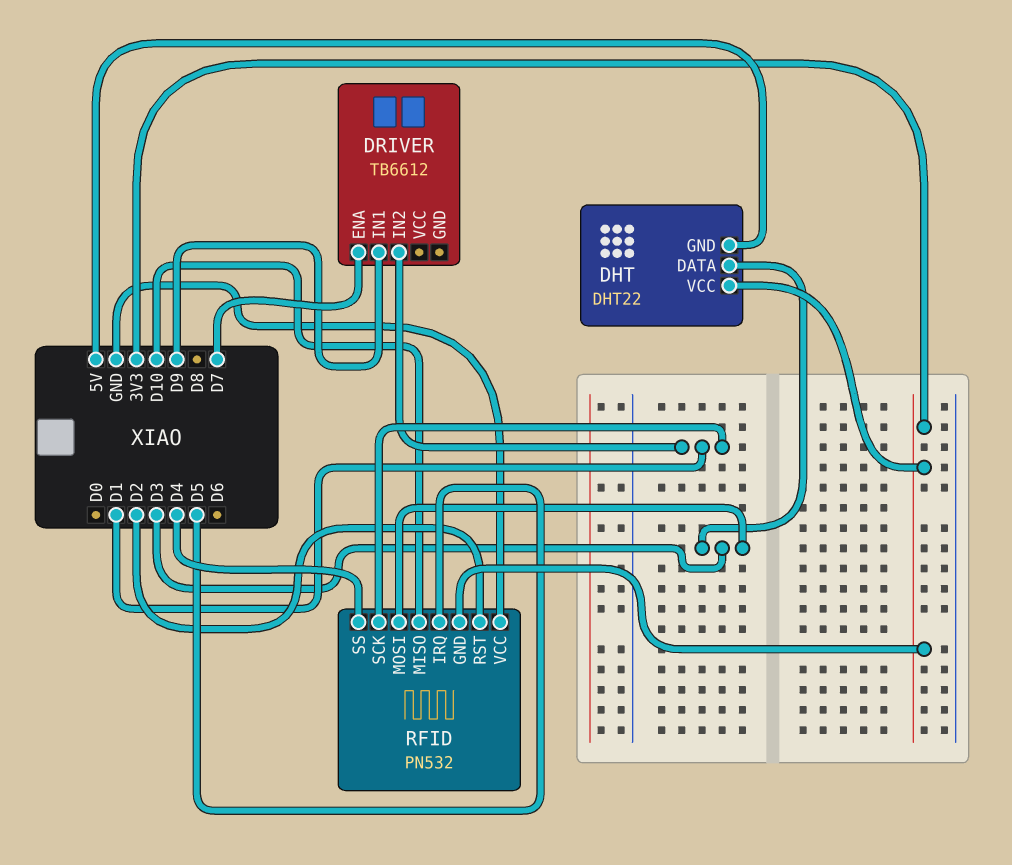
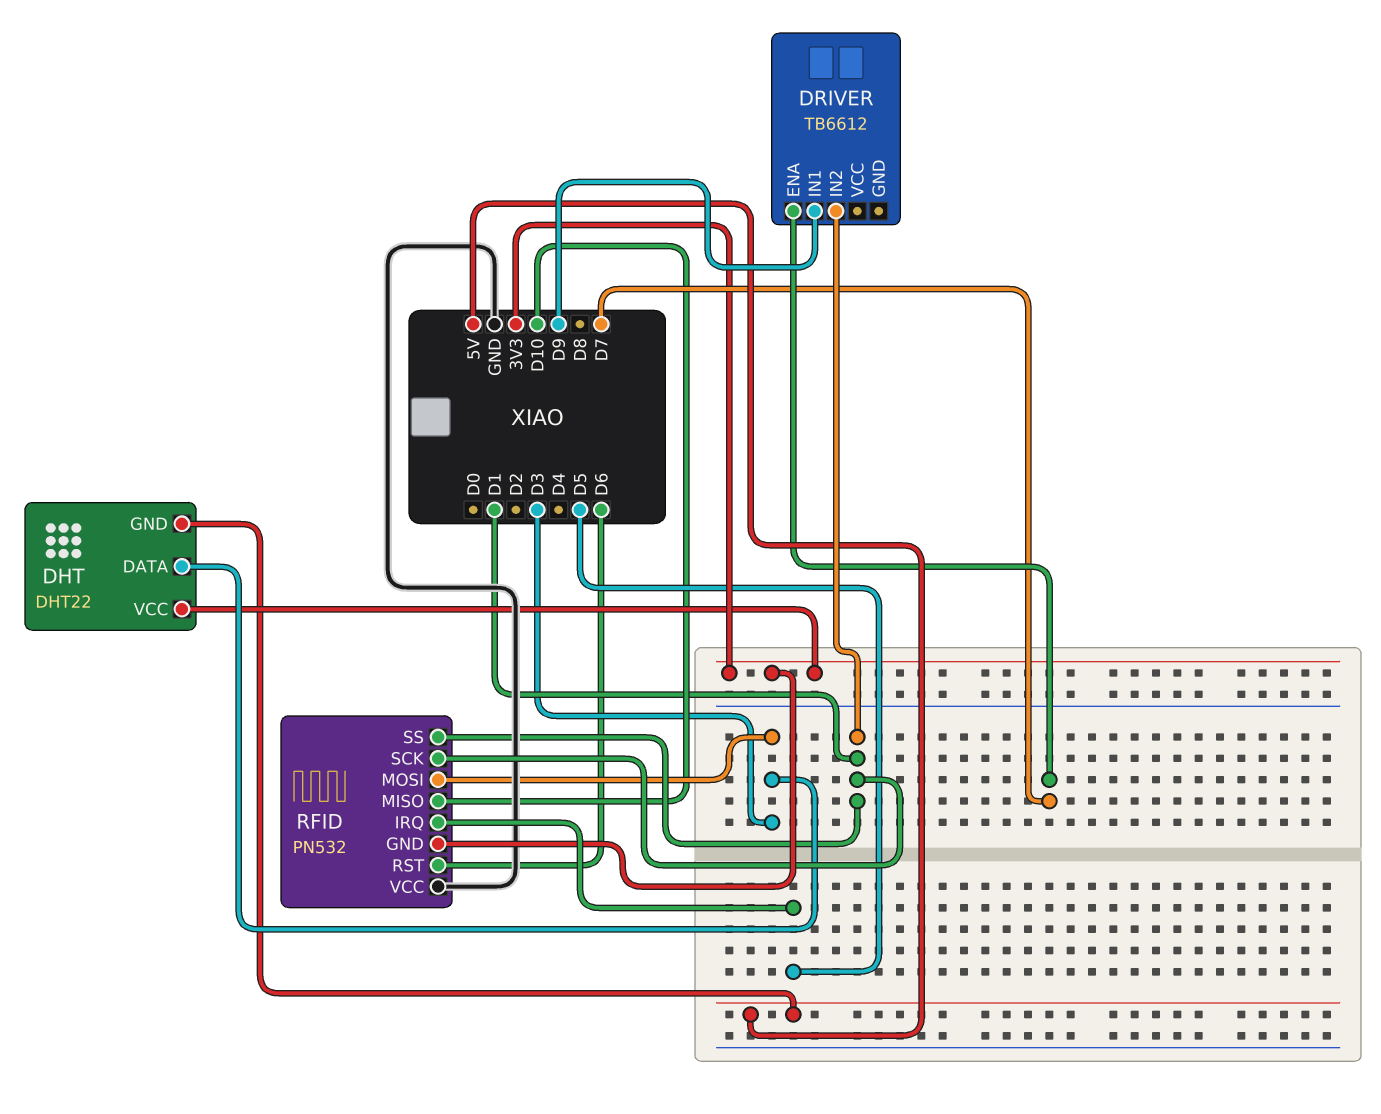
RFID pin RST: D2 -> D6
RFID pin SS: D4 -> D1

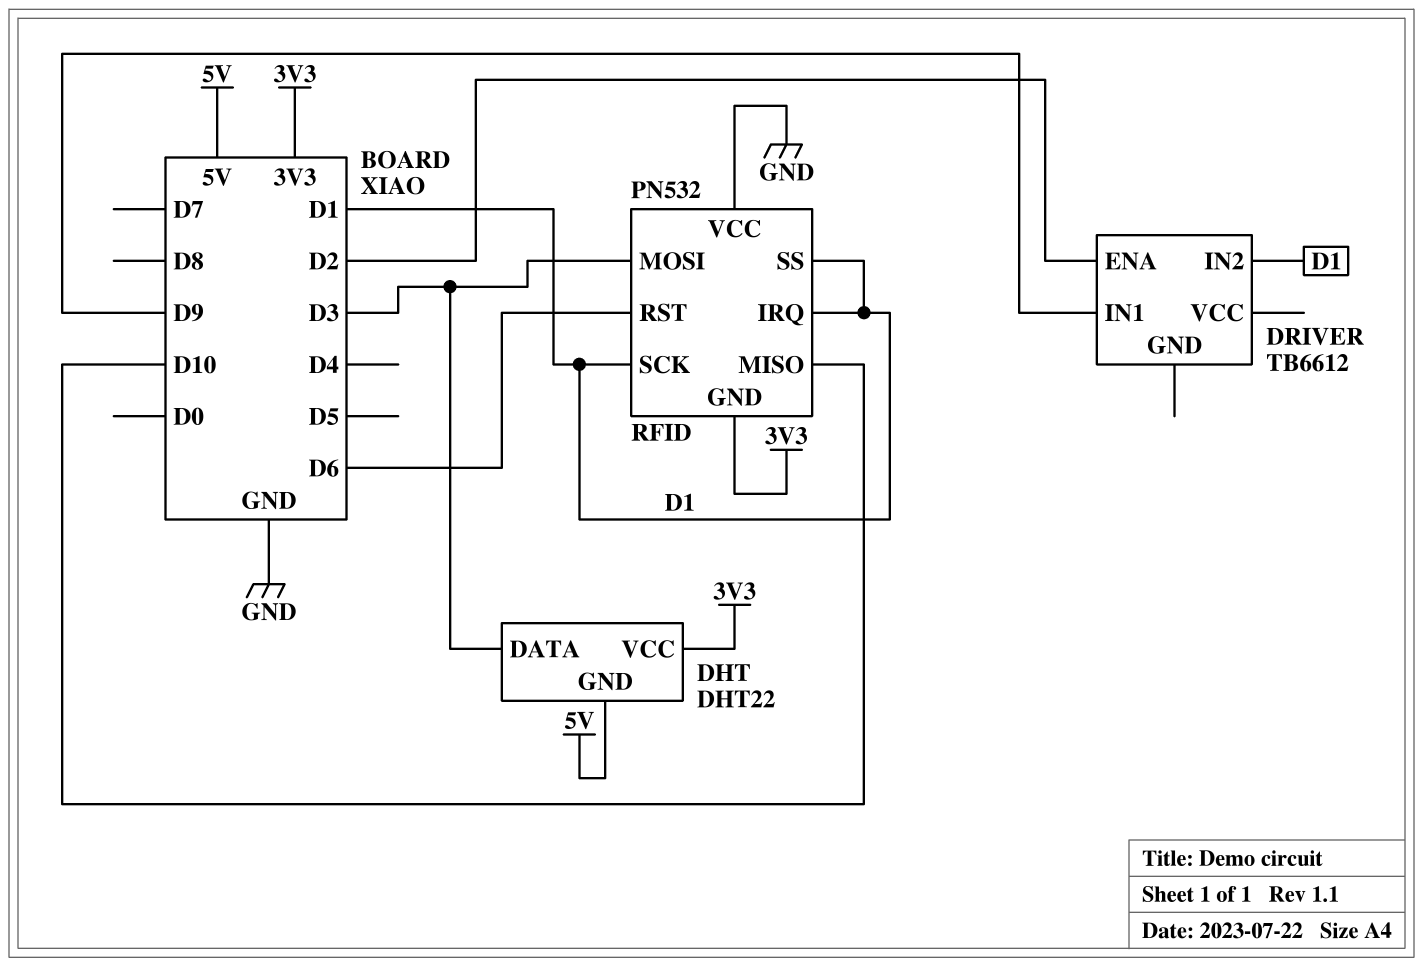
DRIVER pin ENA: D7 -> D2
RFID pin IRQ: D5 -> D1

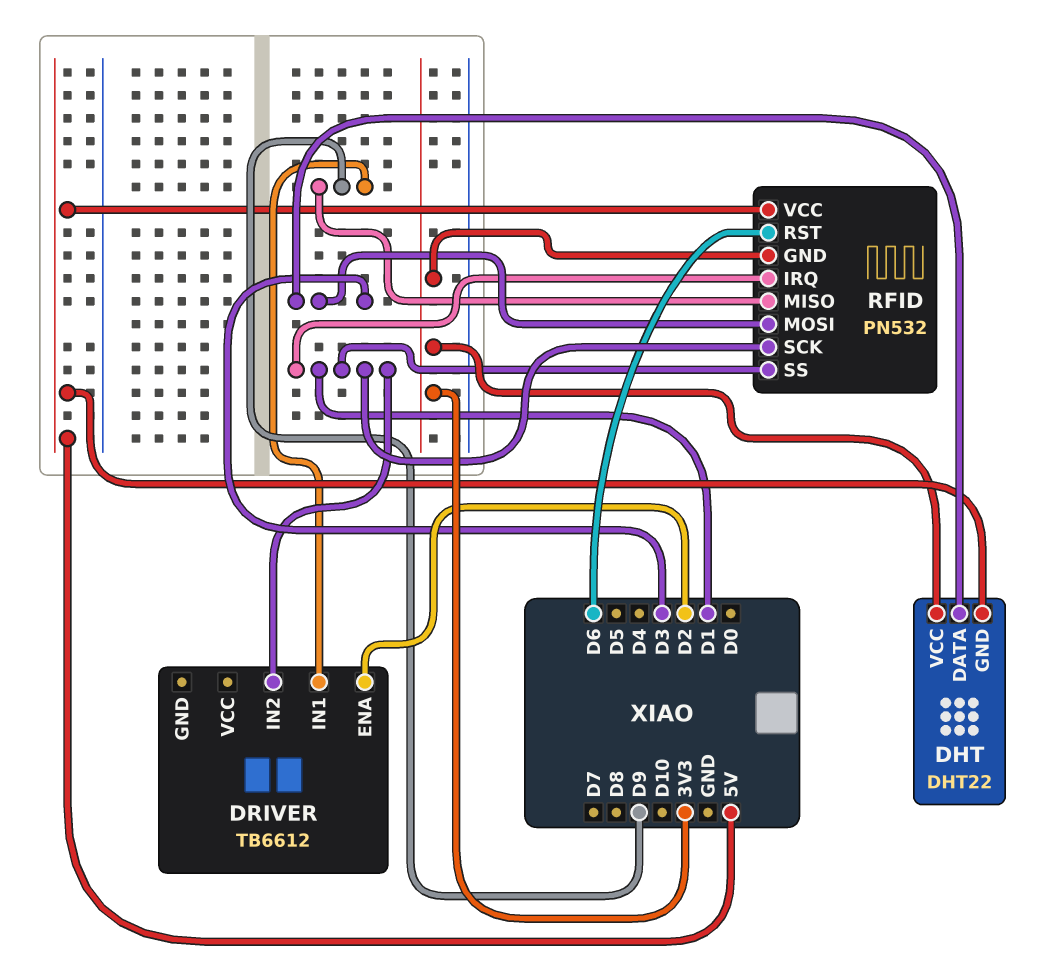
RFID pin MISO: D10 -> D9
RFID pin VCC: GND -> 5V

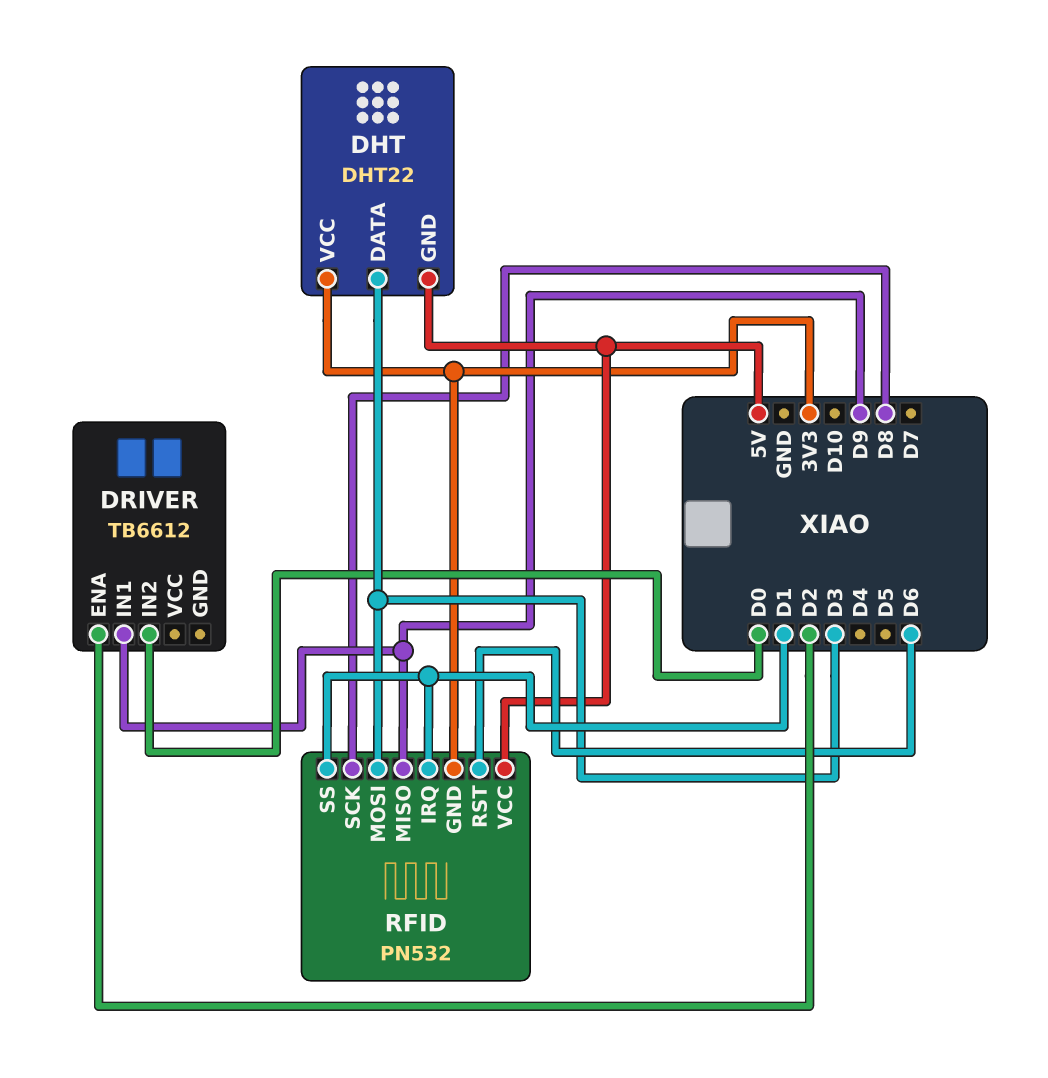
DRIVER pin IN2: D1 -> D0
RFID pin SCK: D1 -> D8

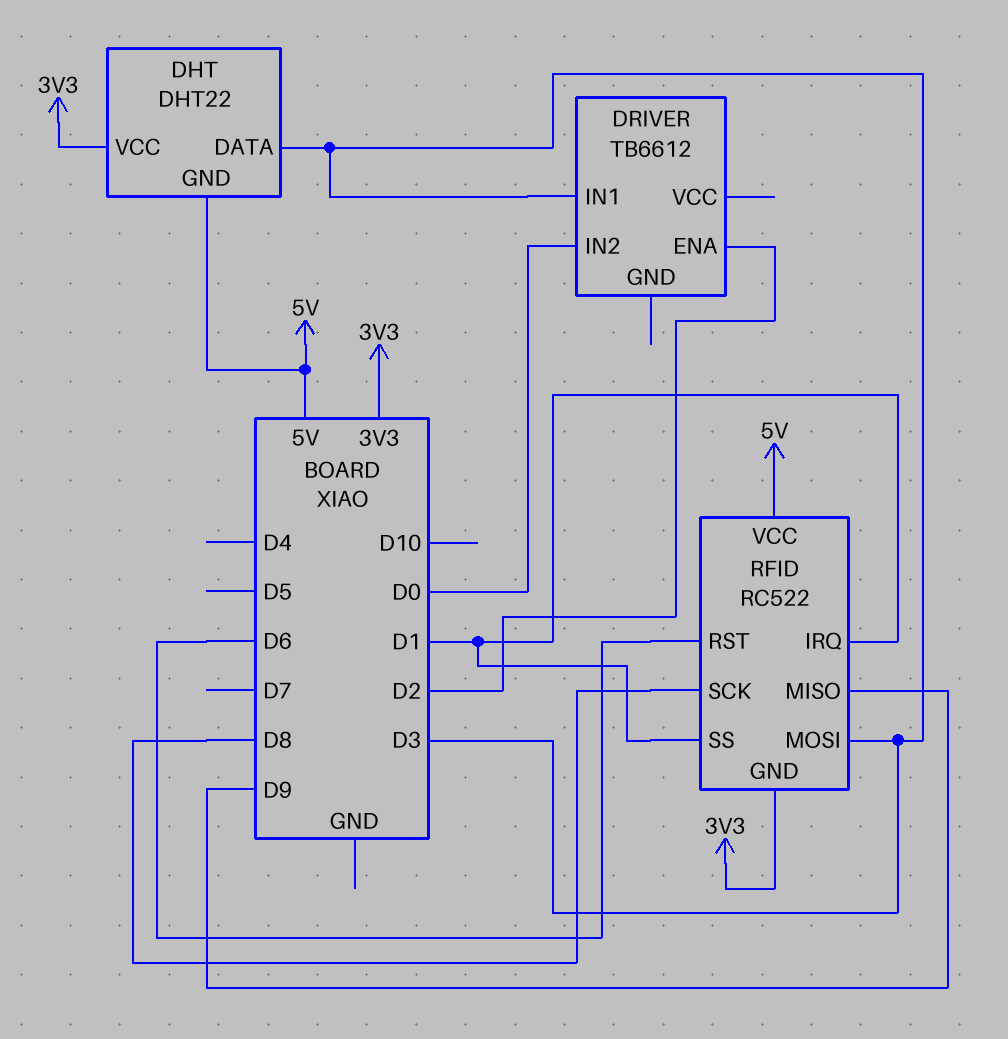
DRIVER pin IN1: D9 -> D3
RFID: PN532 -> RC522

